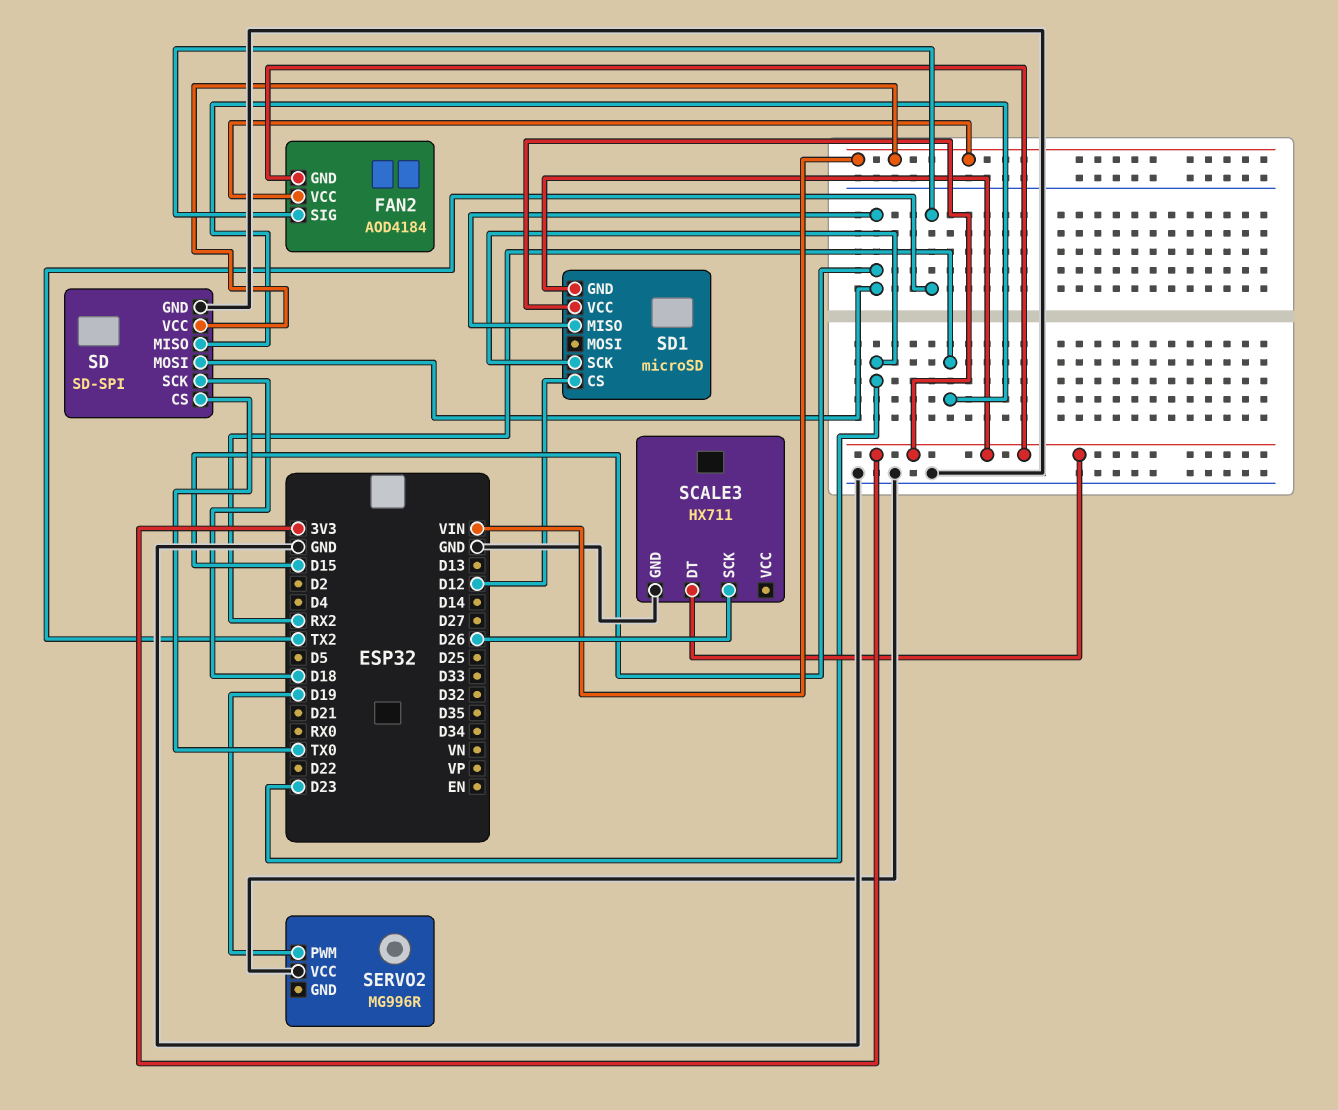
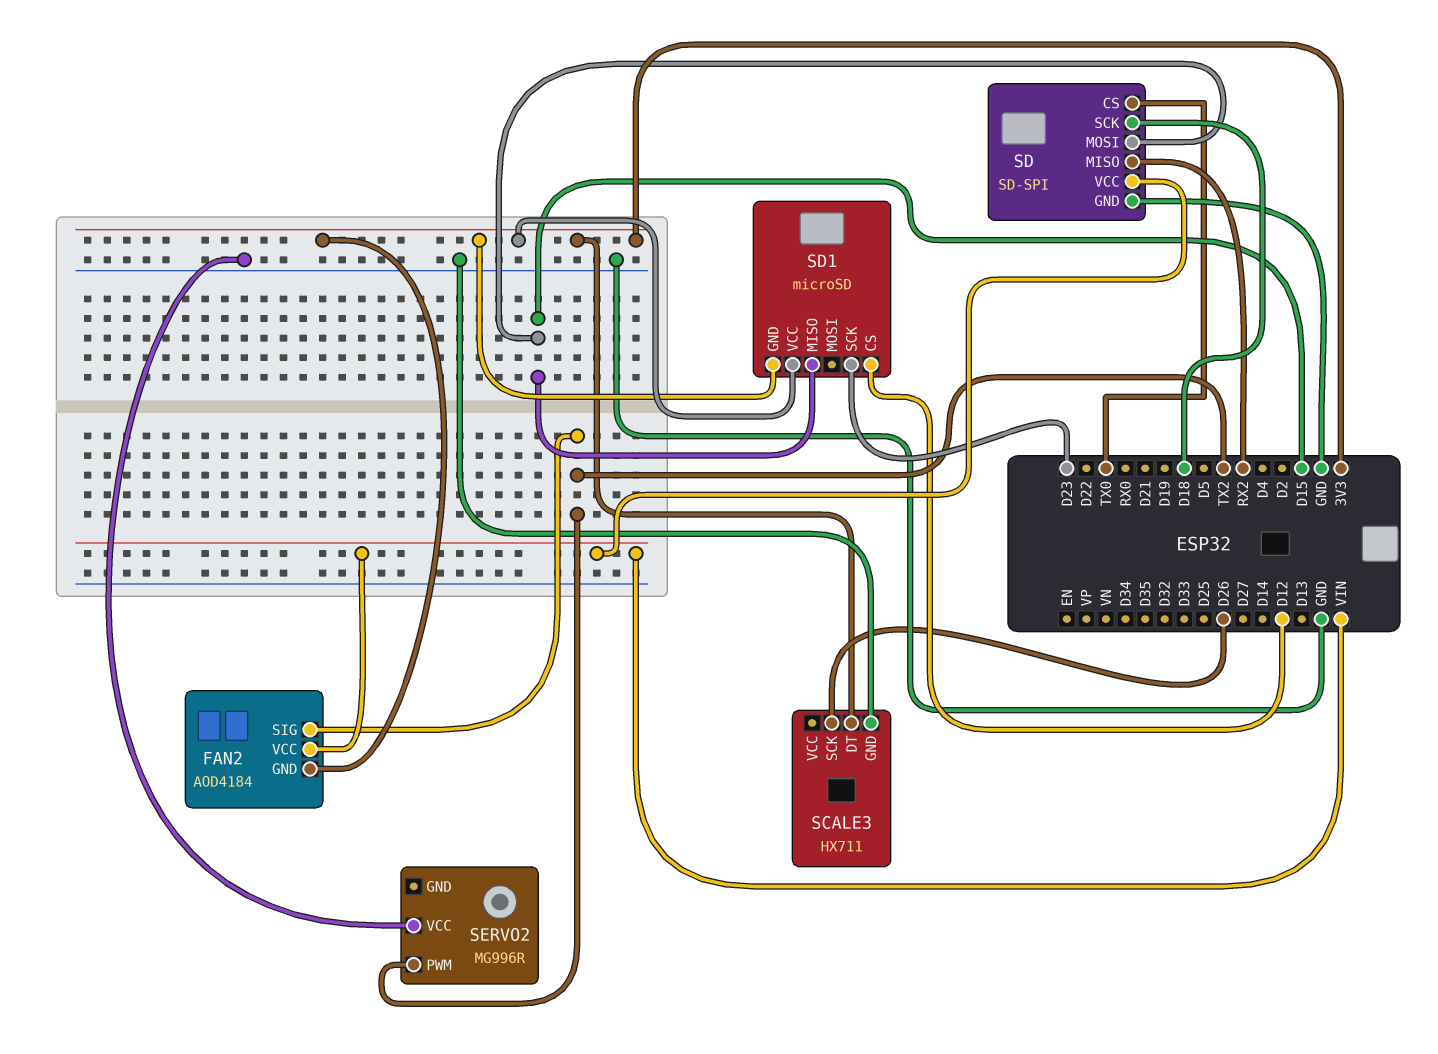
SERVO2 pin PWM: D19 -> TX2

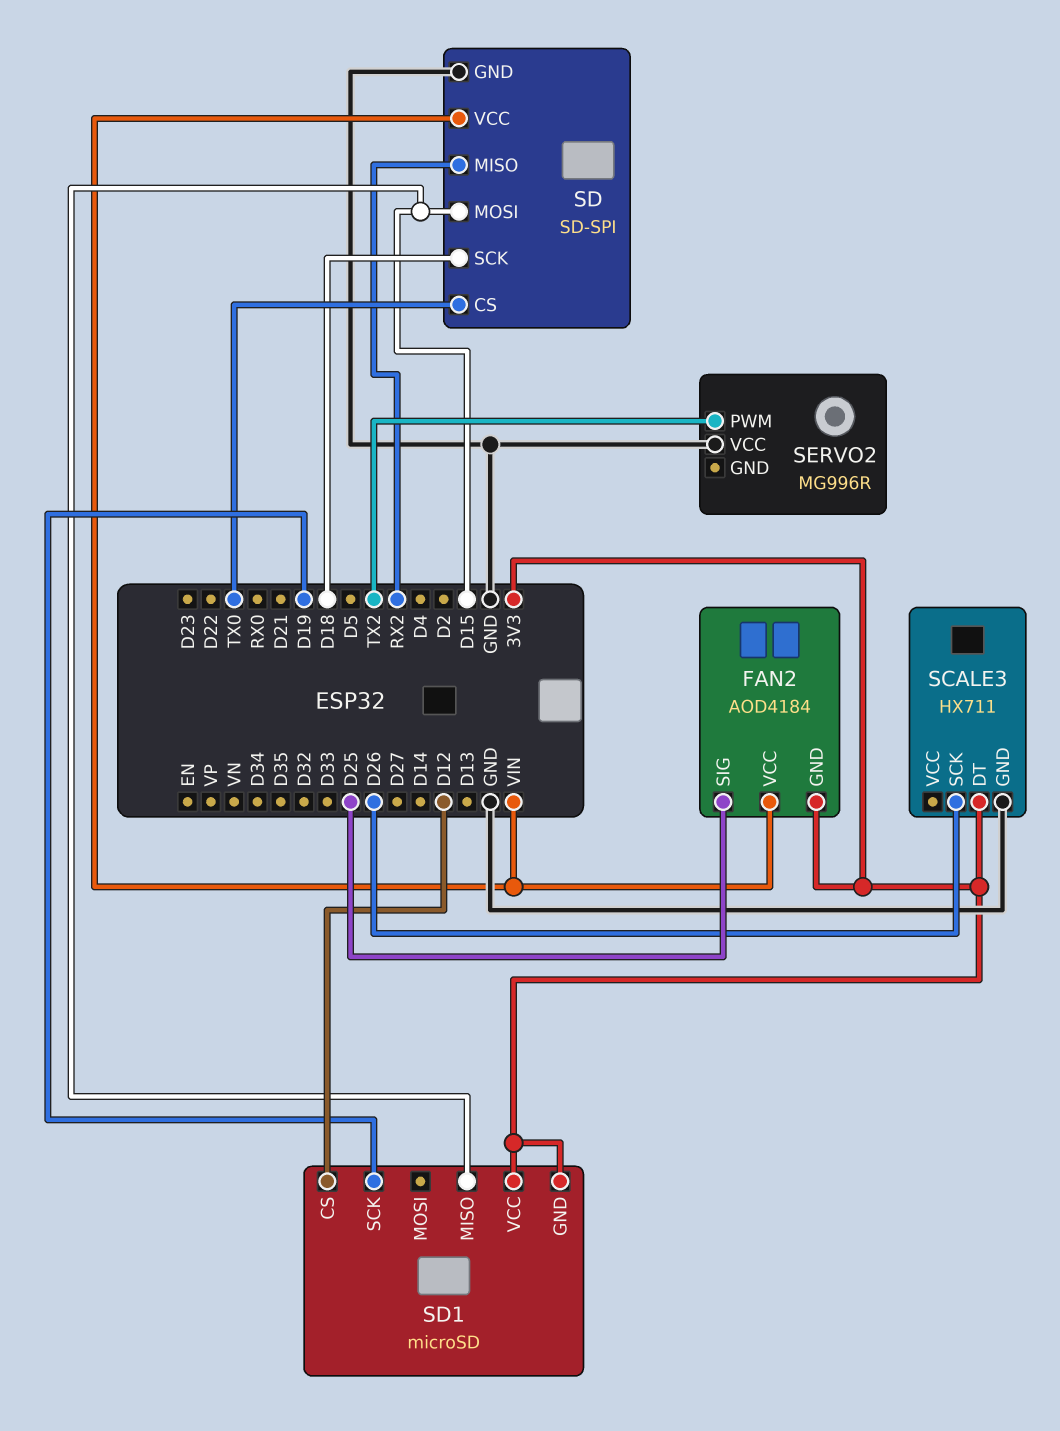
FAN2 pin SIG: TX2 -> D25
SD1 pin SCK: D23 -> D19

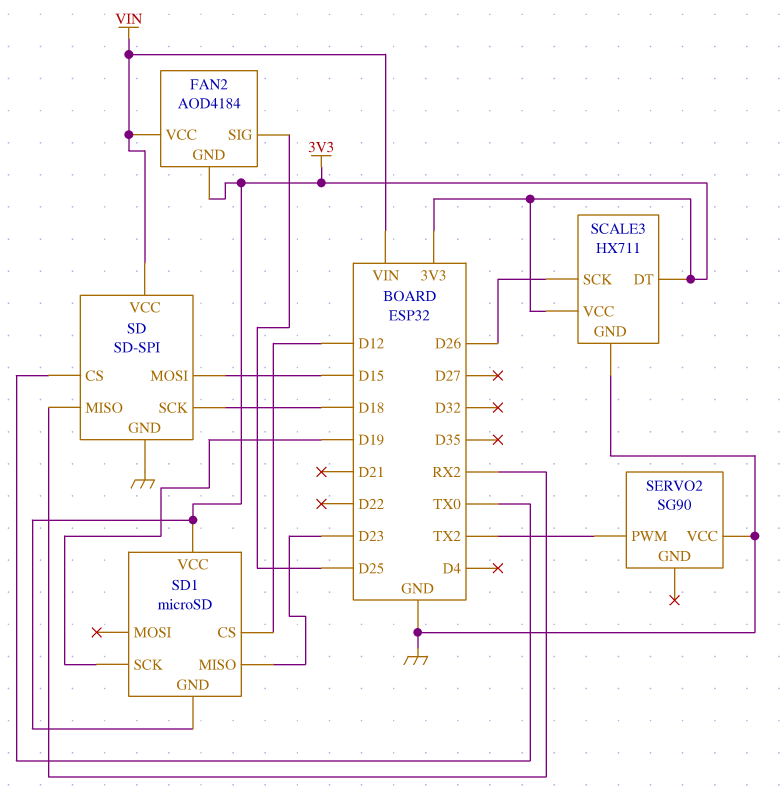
SCALE3 pin VCC: none -> 3V3
SD1 pin MISO: D15 -> D23
SERVO2: MG996R -> SG90

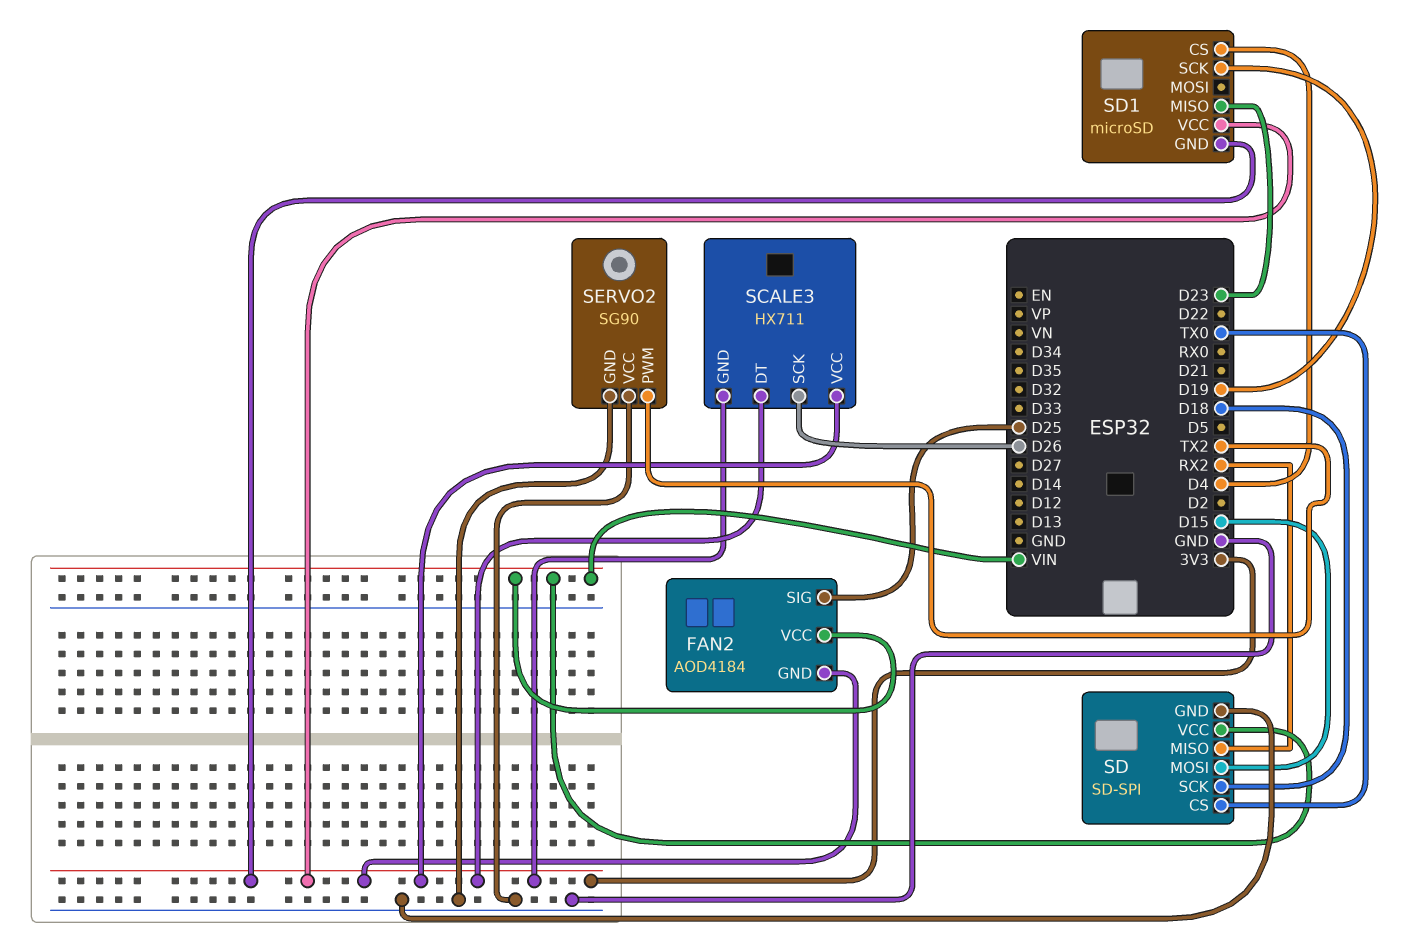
SCALE3 pin GND: GND -> 3V3
SD1 pin CS: D12 -> D4
SERVO2 pin GND: none -> GND

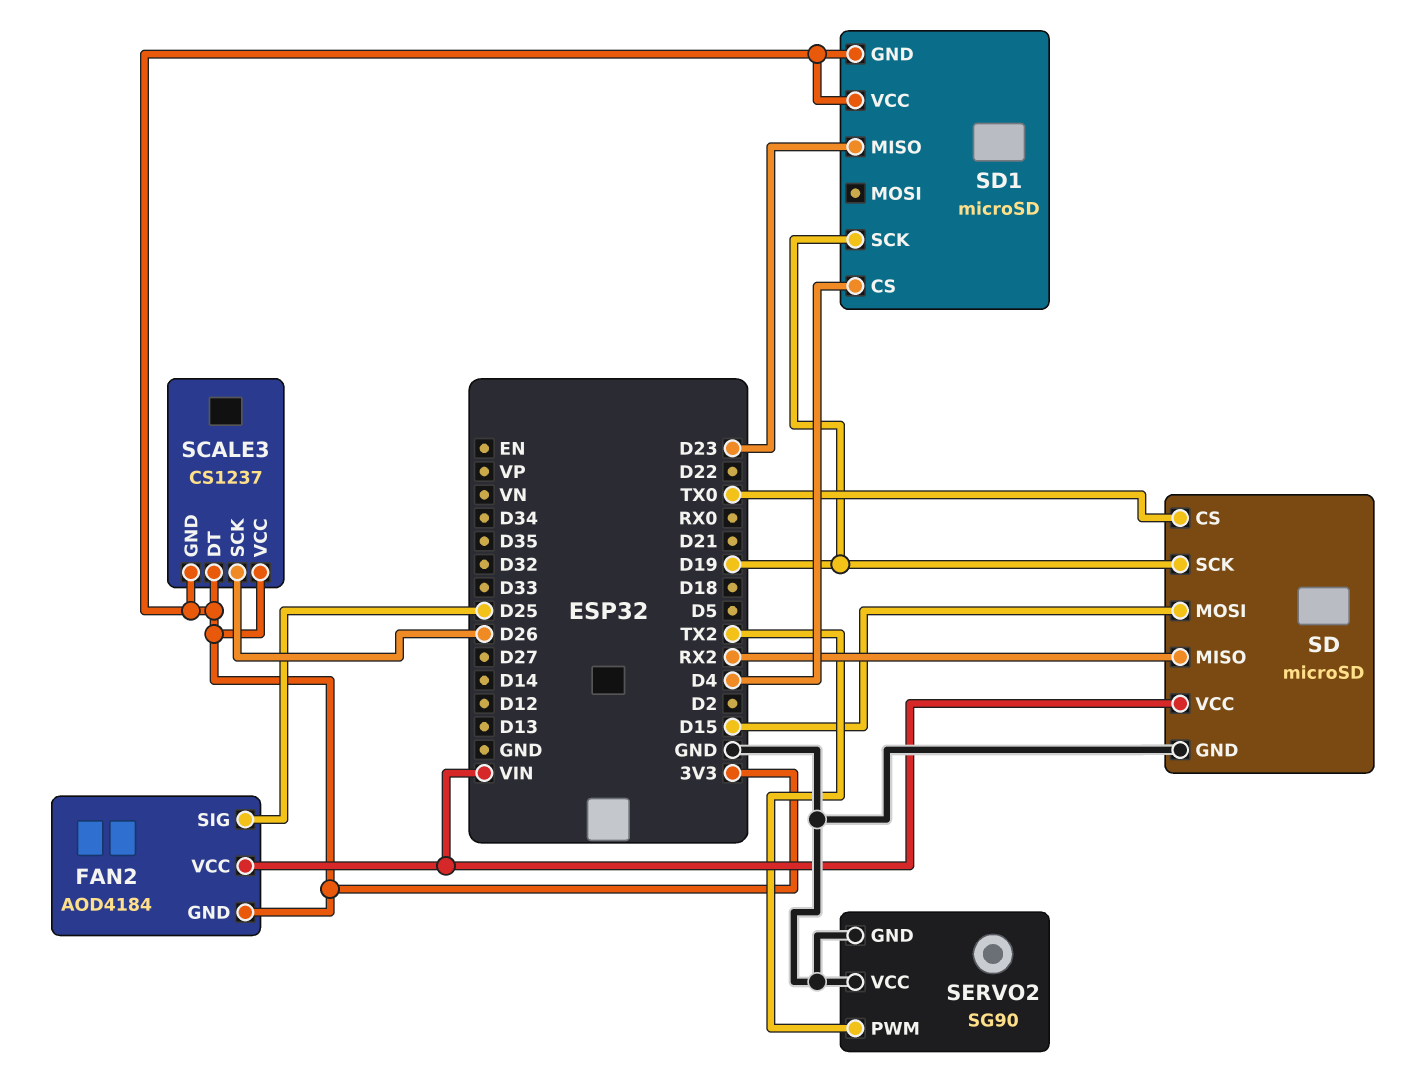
SCALE3: HX711 -> CS1237
SD: SD-SPI -> microSD
SD pin SCK: D18 -> D19

